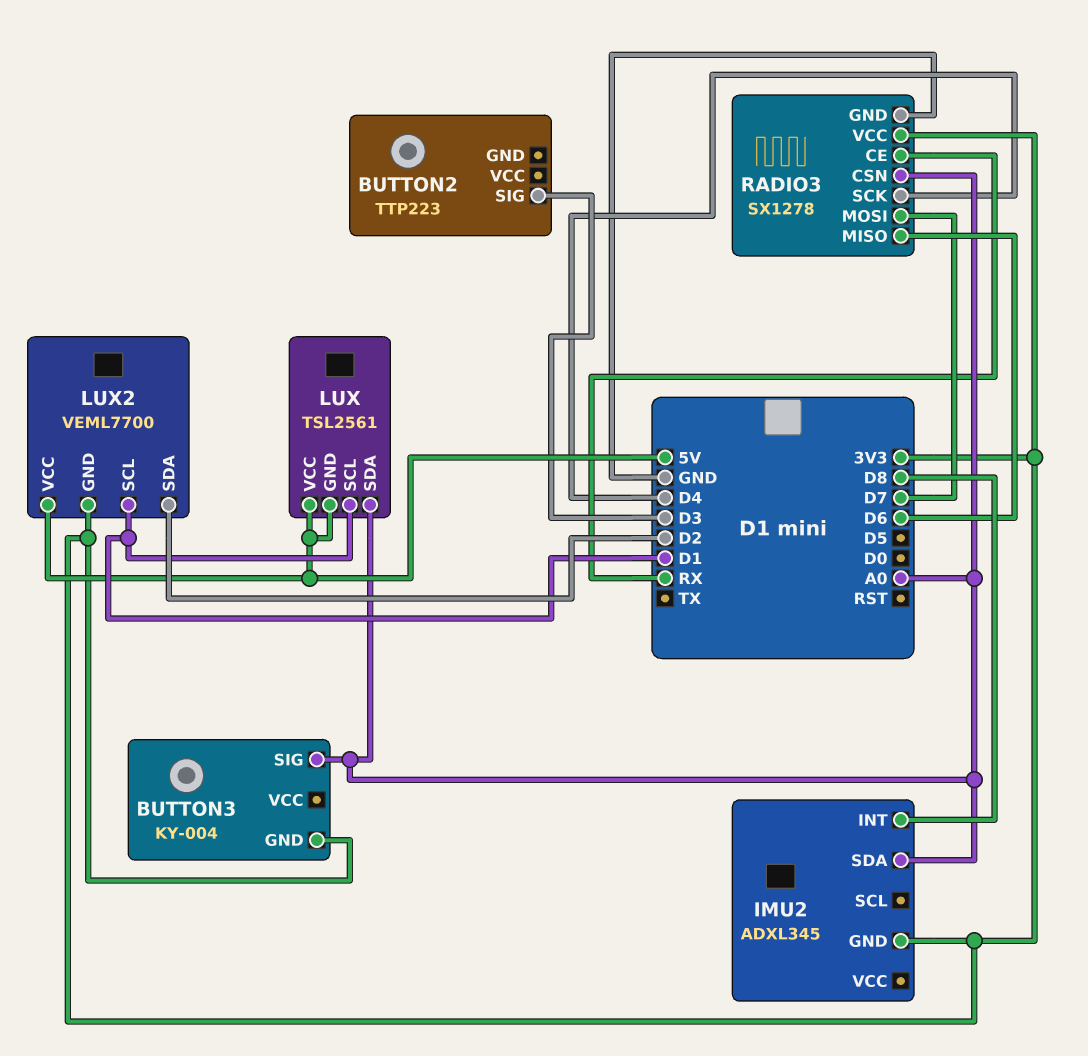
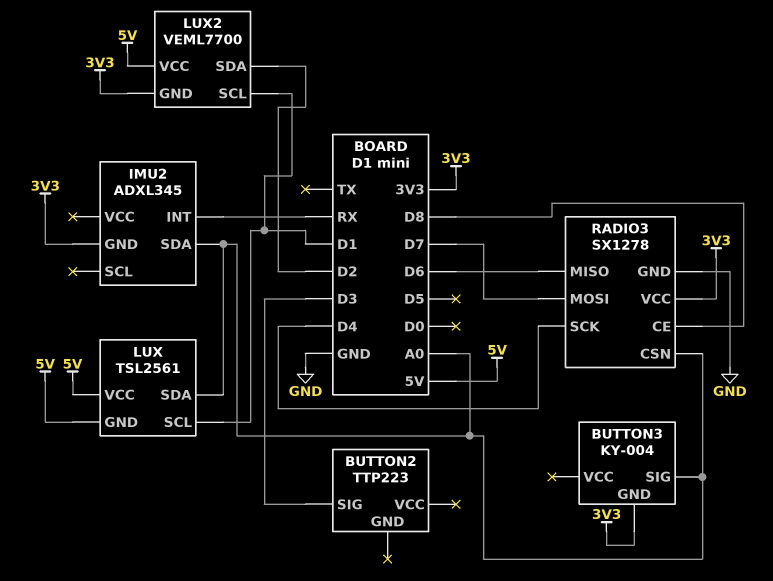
IMU2 pin INT: D8 -> RX
RADIO3 pin CE: RX -> D8

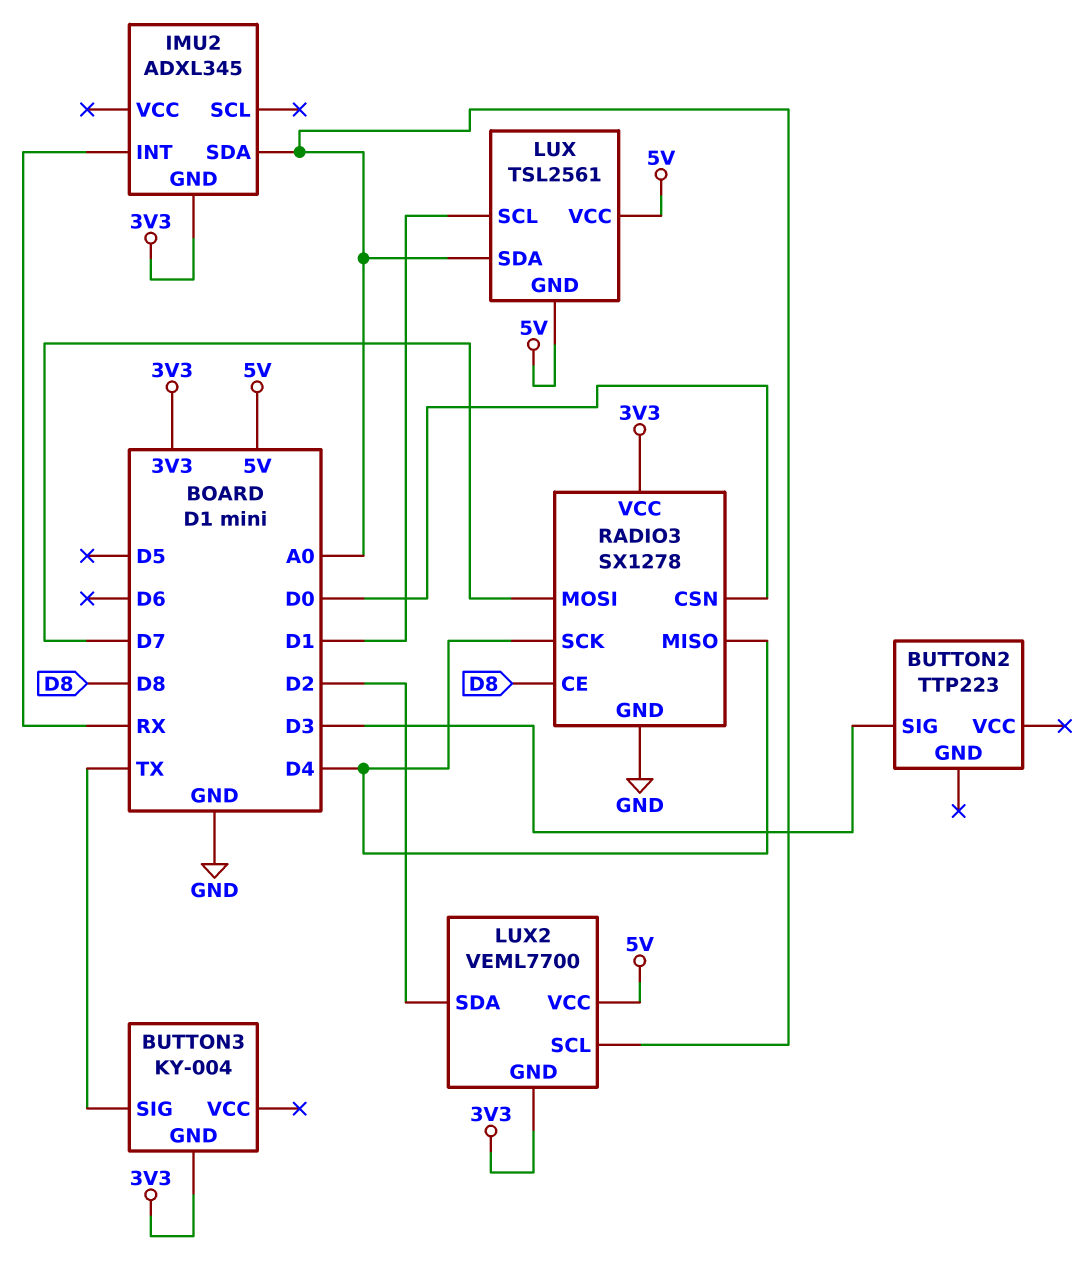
BUTTON3 pin SIG: A0 -> TX
LUX2 pin SCL: D1 -> A0
RADIO3 pin CSN: A0 -> D0
RADIO3 pin MISO: D6 -> D4

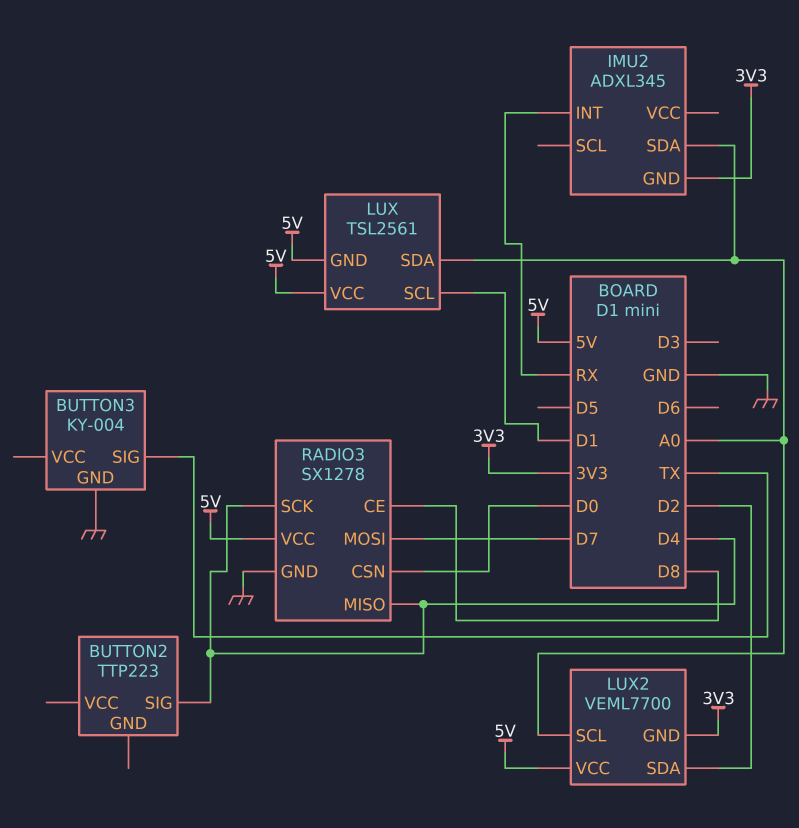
BUTTON2 pin SIG: D3 -> D4
BUTTON3 pin GND: 3V3 -> GND
RADIO3 pin VCC: 3V3 -> 5V

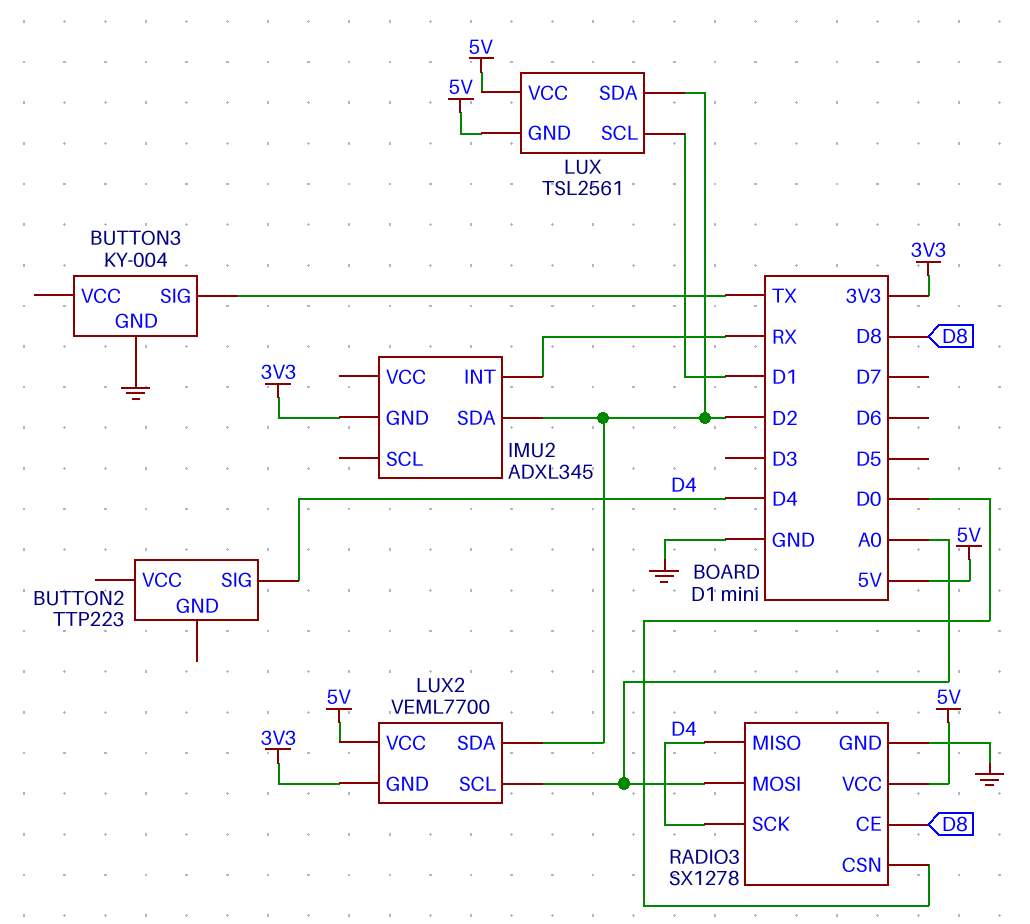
IMU2 pin SDA: A0 -> D2
LUX pin SDA: A0 -> D2
RADIO3 pin MOSI: D7 -> A0

